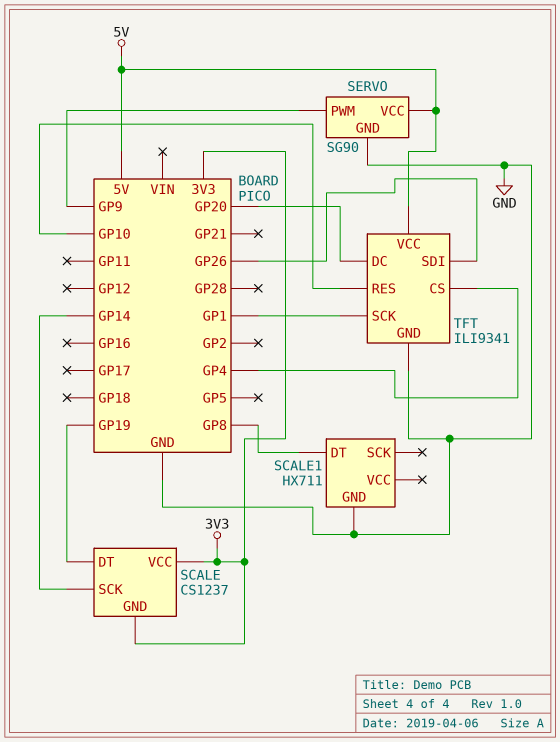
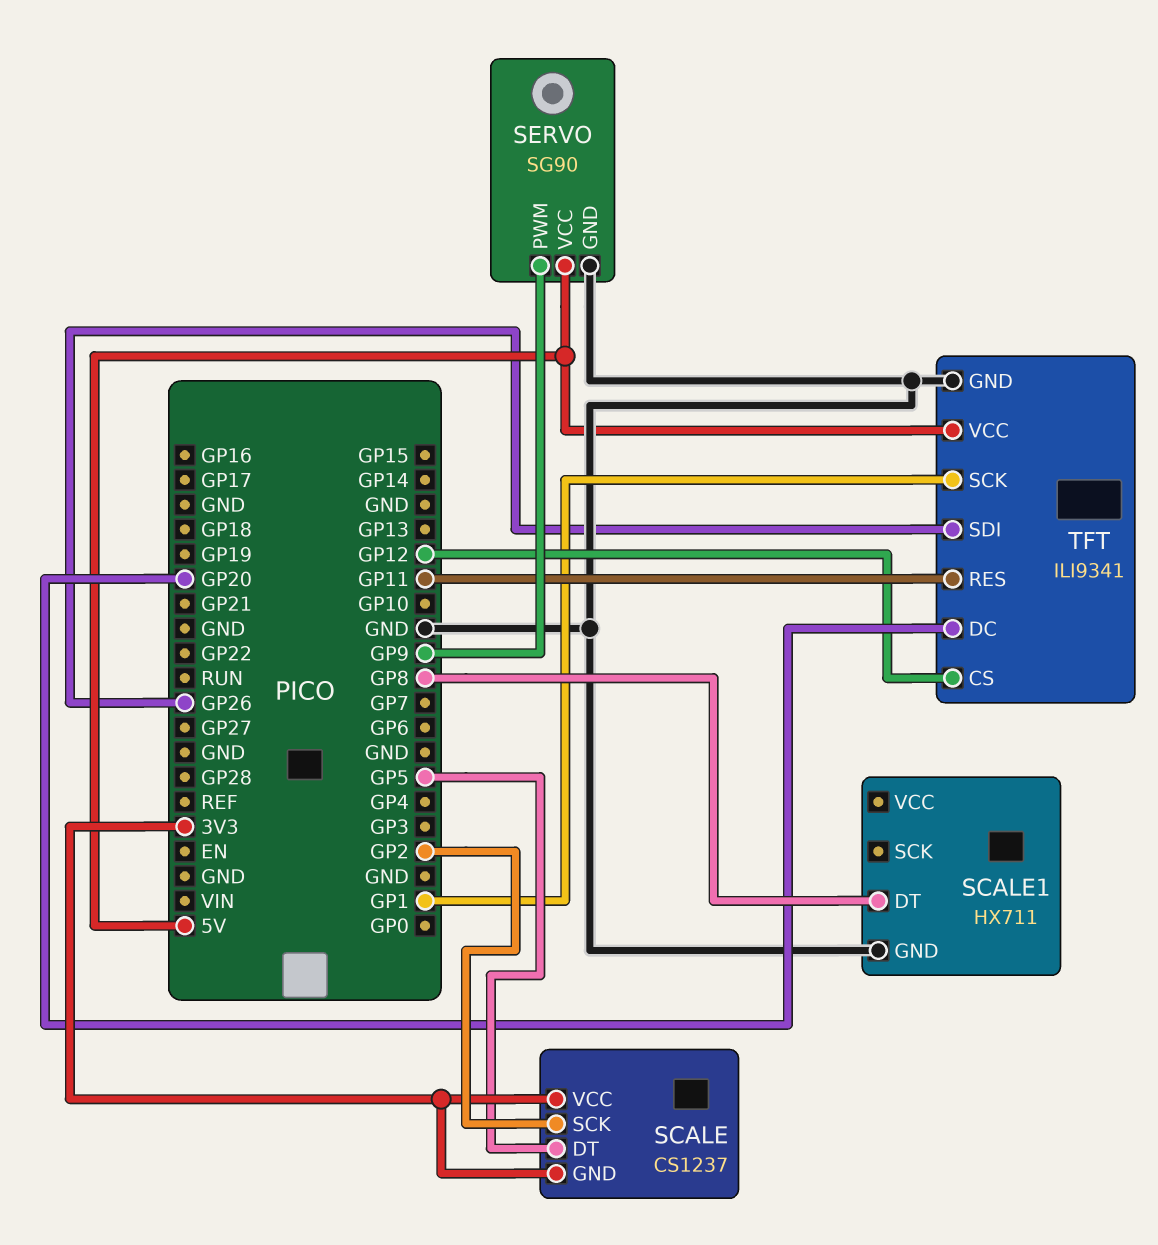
SCALE pin DT: GP19 -> GP5
SCALE pin SCK: GP14 -> GP2
TFT pin CS: GP4 -> GP12
TFT pin RES: GP10 -> GP11

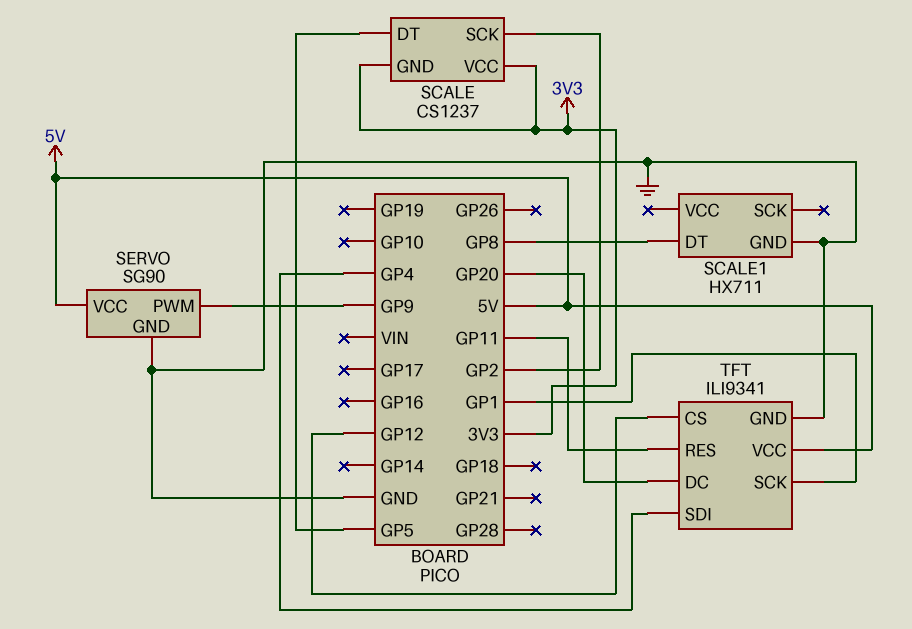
TFT pin SDI: GP26 -> GP4

